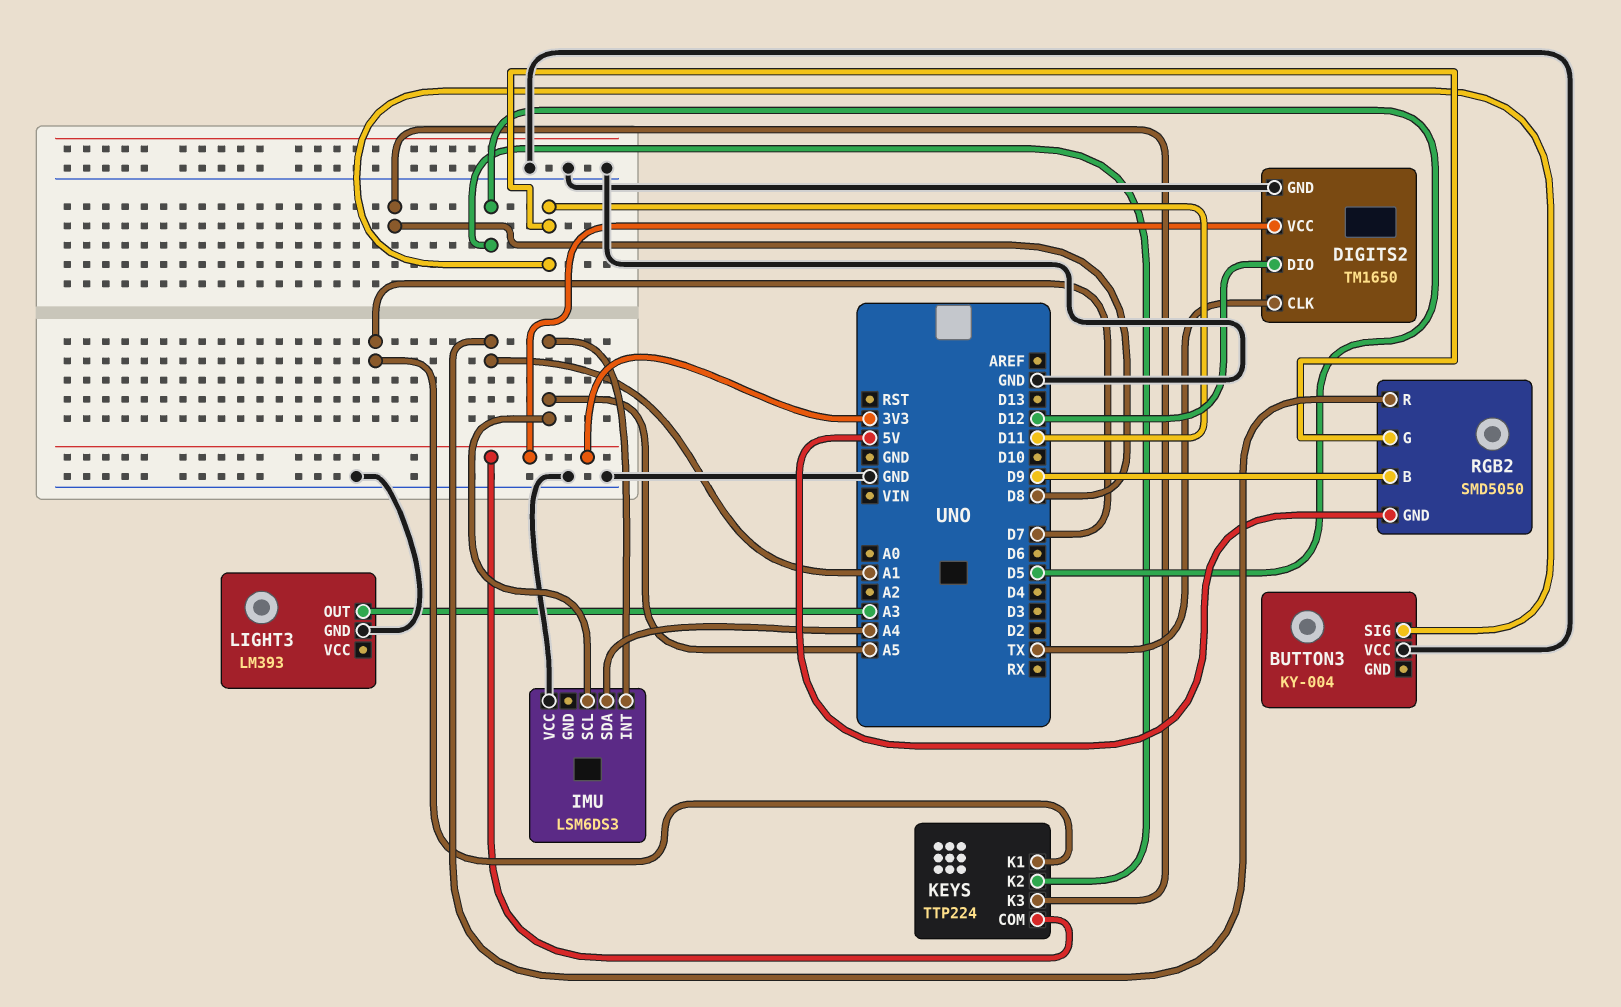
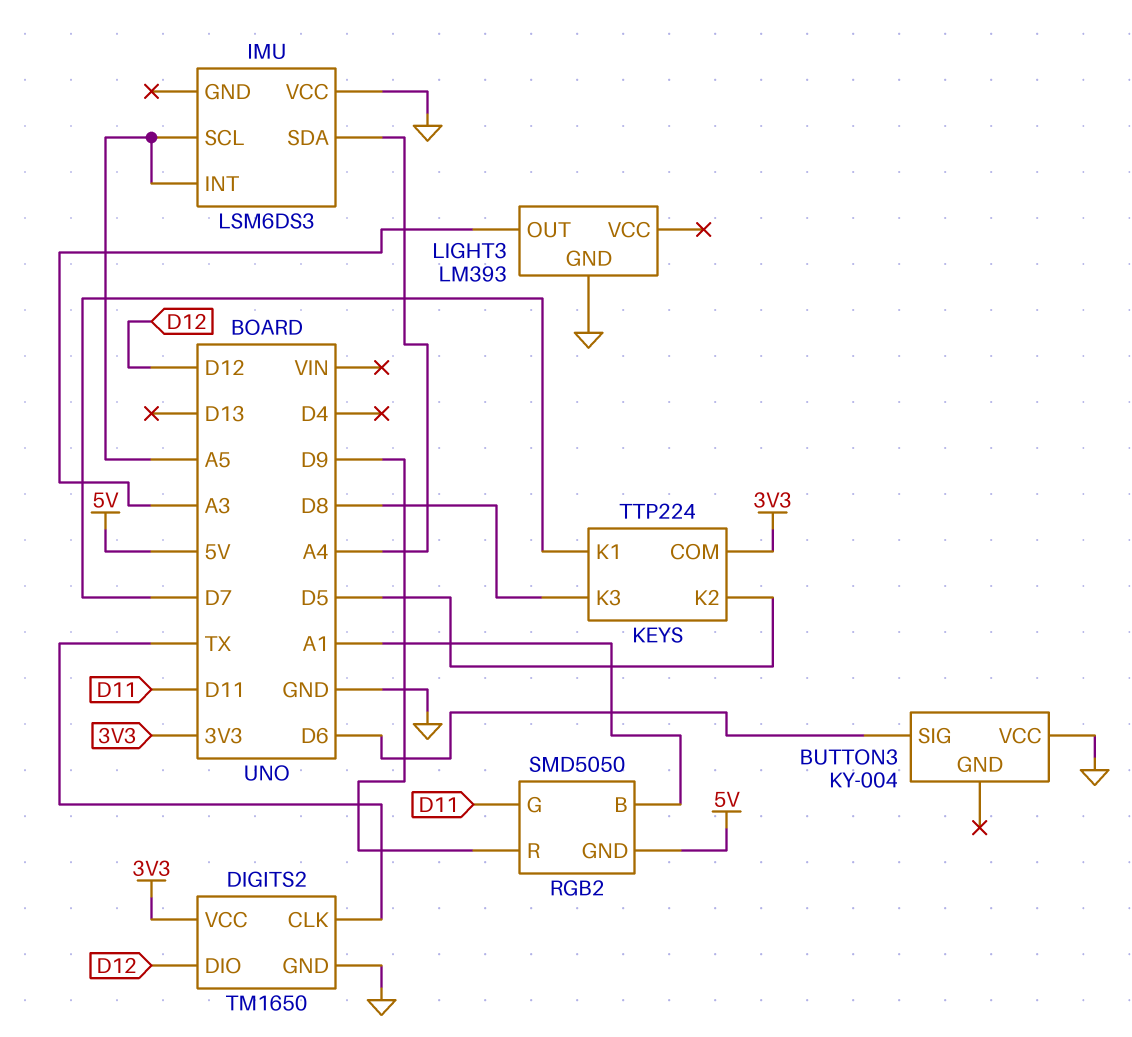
BUTTON3 pin SIG: D11 -> D6
RGB2 pin B: D9 -> A1
RGB2 pin R: A1 -> D9

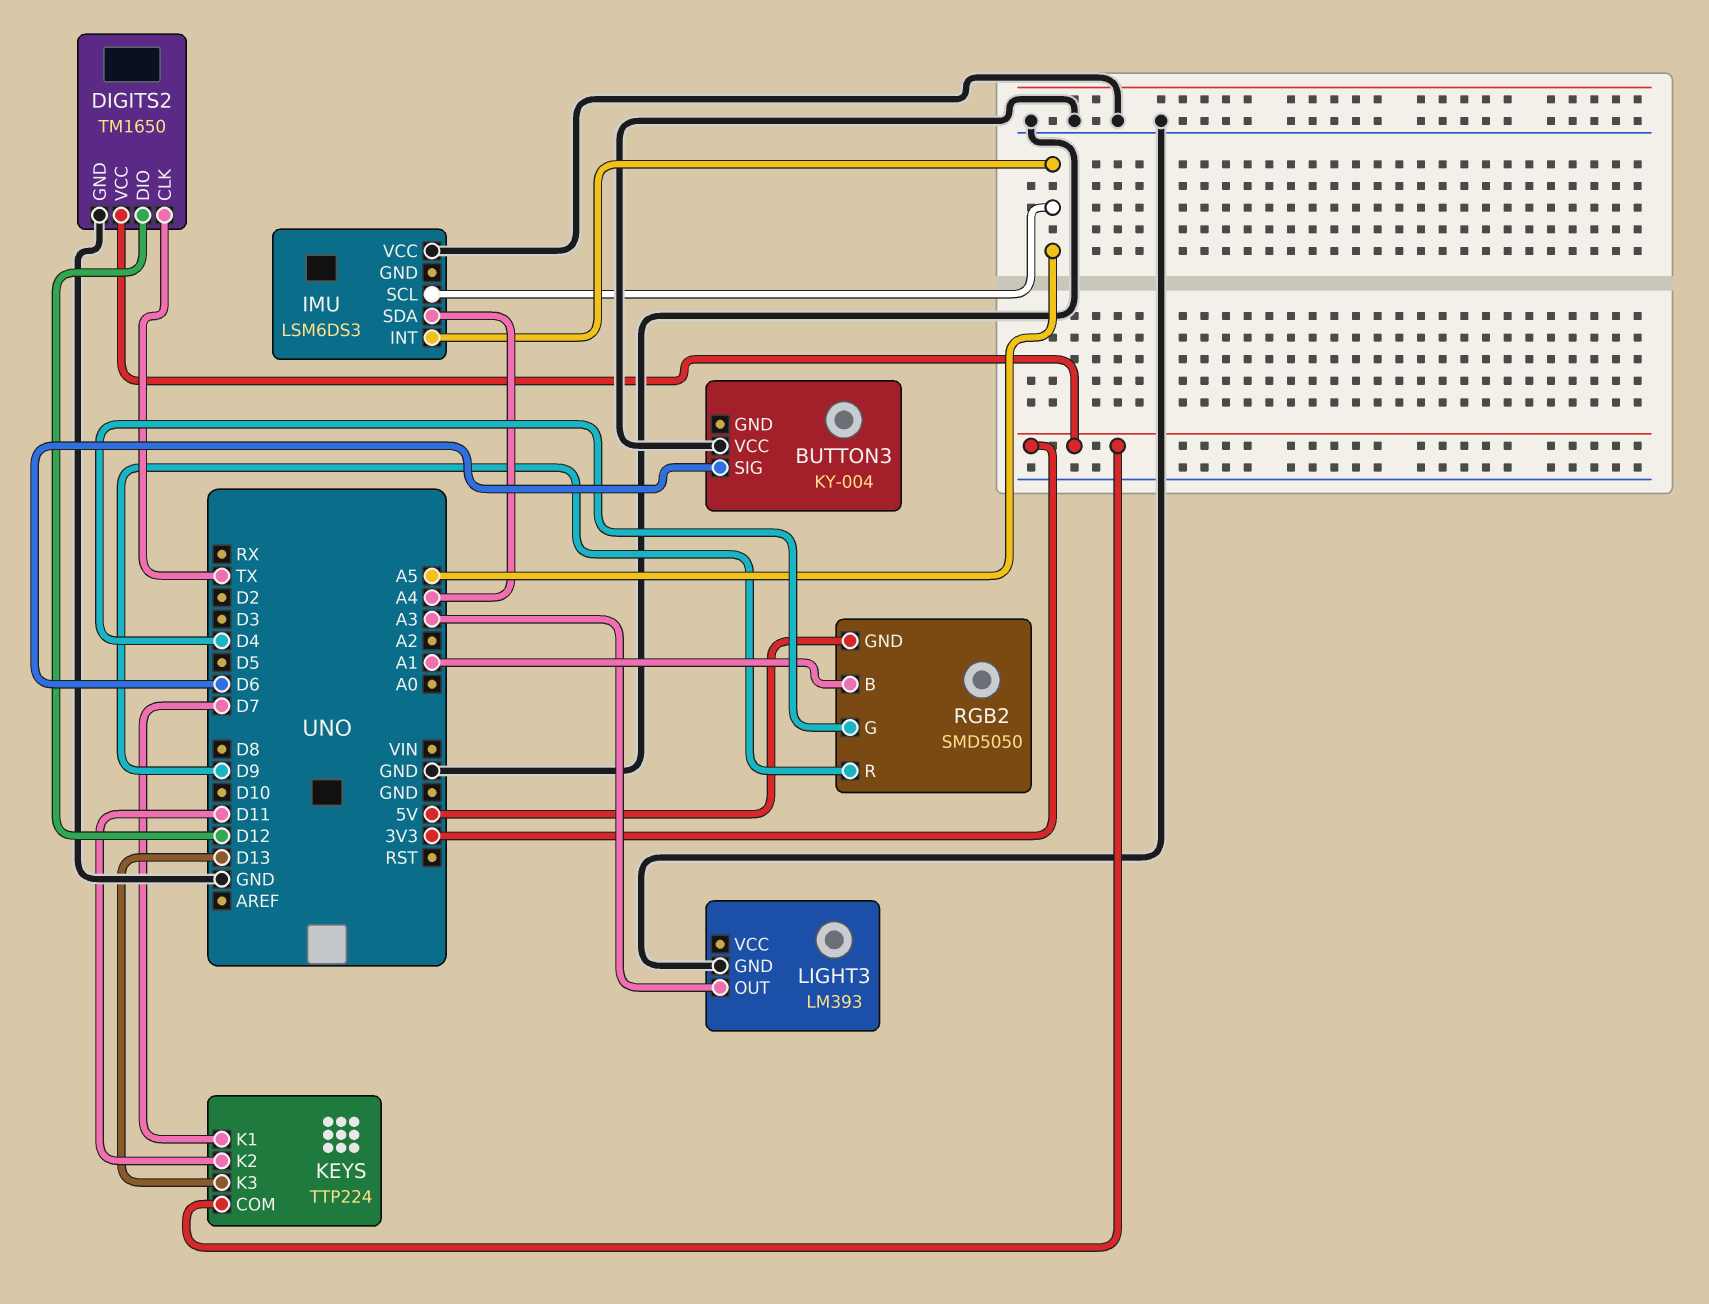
KEYS pin K2: D5 -> D11
KEYS pin K3: D8 -> D13
RGB2 pin G: D11 -> D4

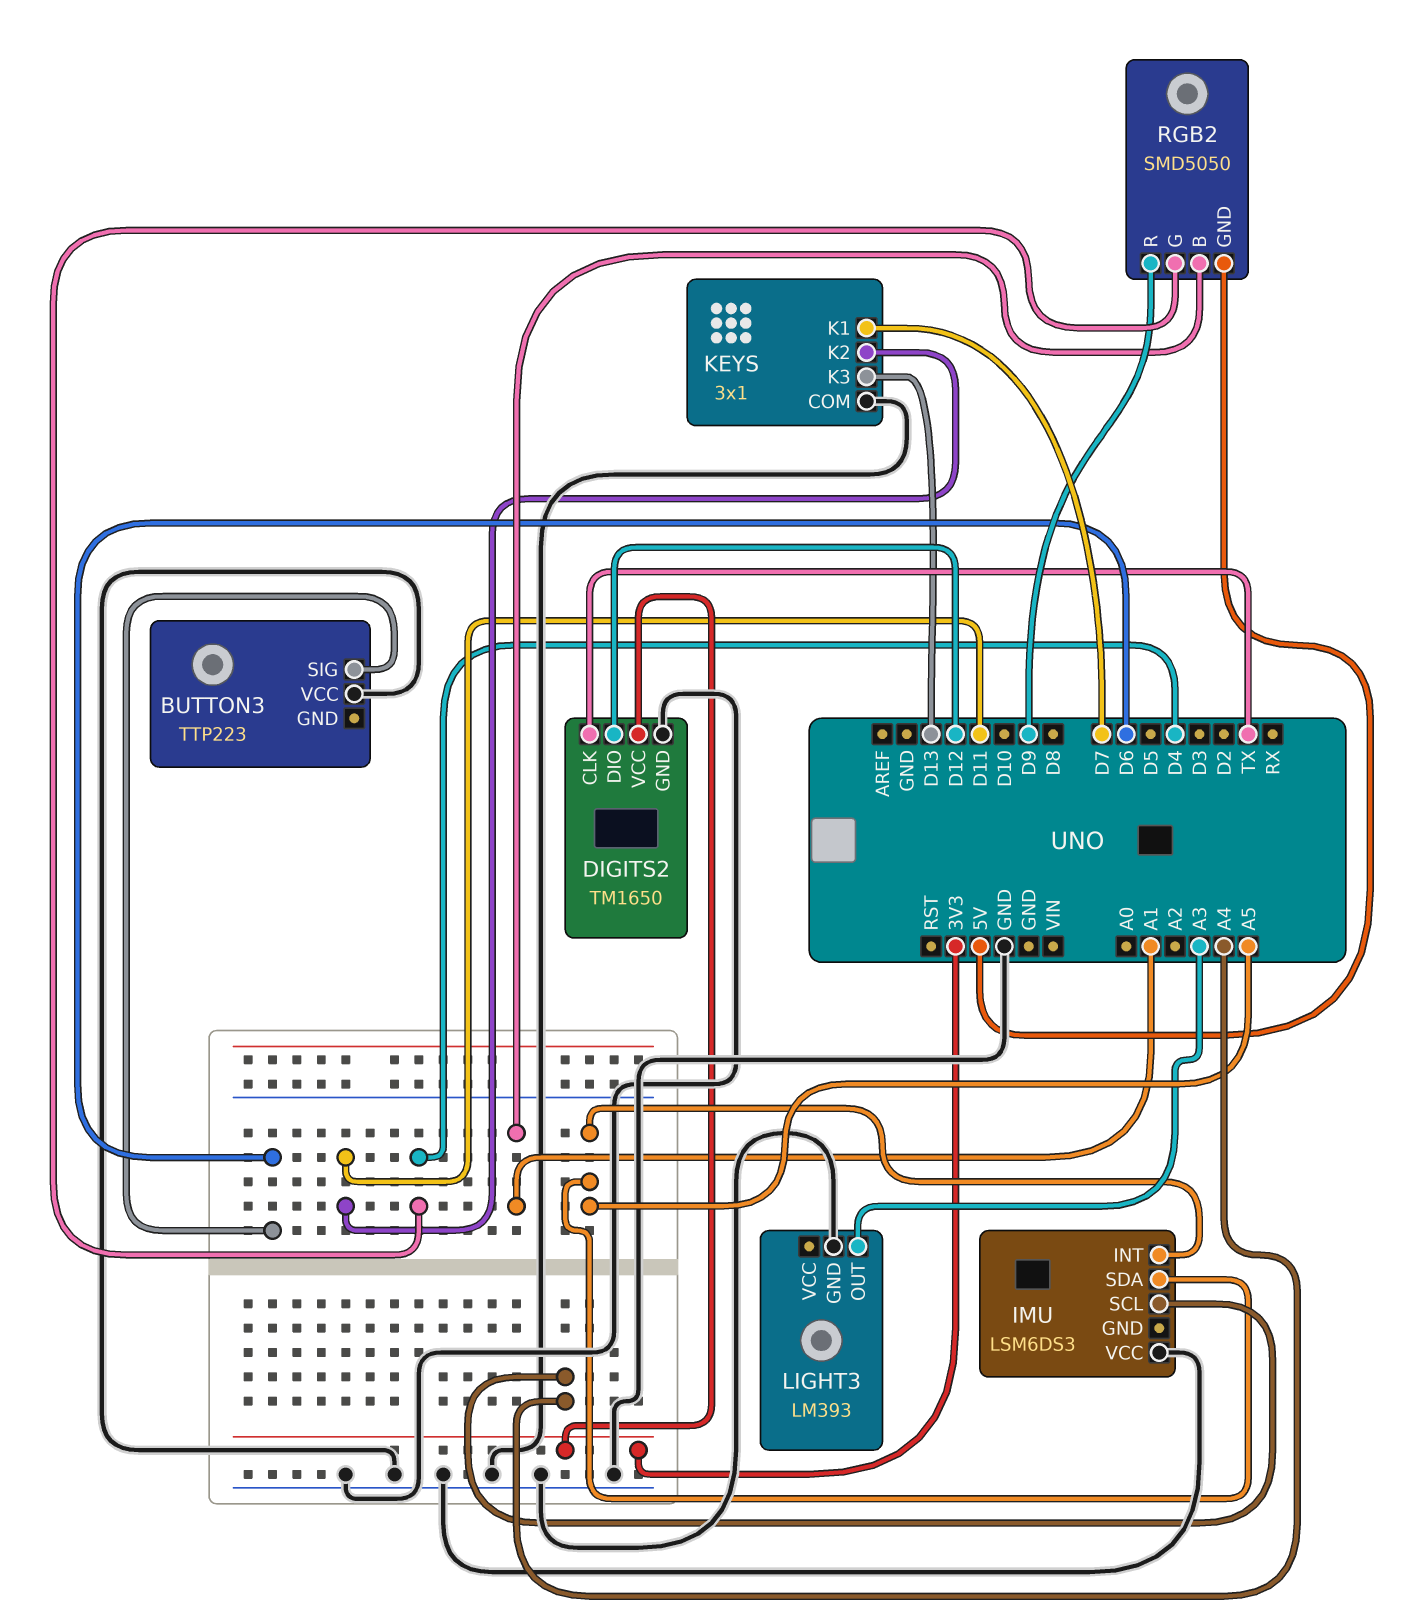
BUTTON3: KY-004 -> TTP223
IMU pin SCL: A5 -> A4
IMU pin SDA: A4 -> A5
KEYS: TTP224 -> 3x1
KEYS pin COM: 3V3 -> GND

